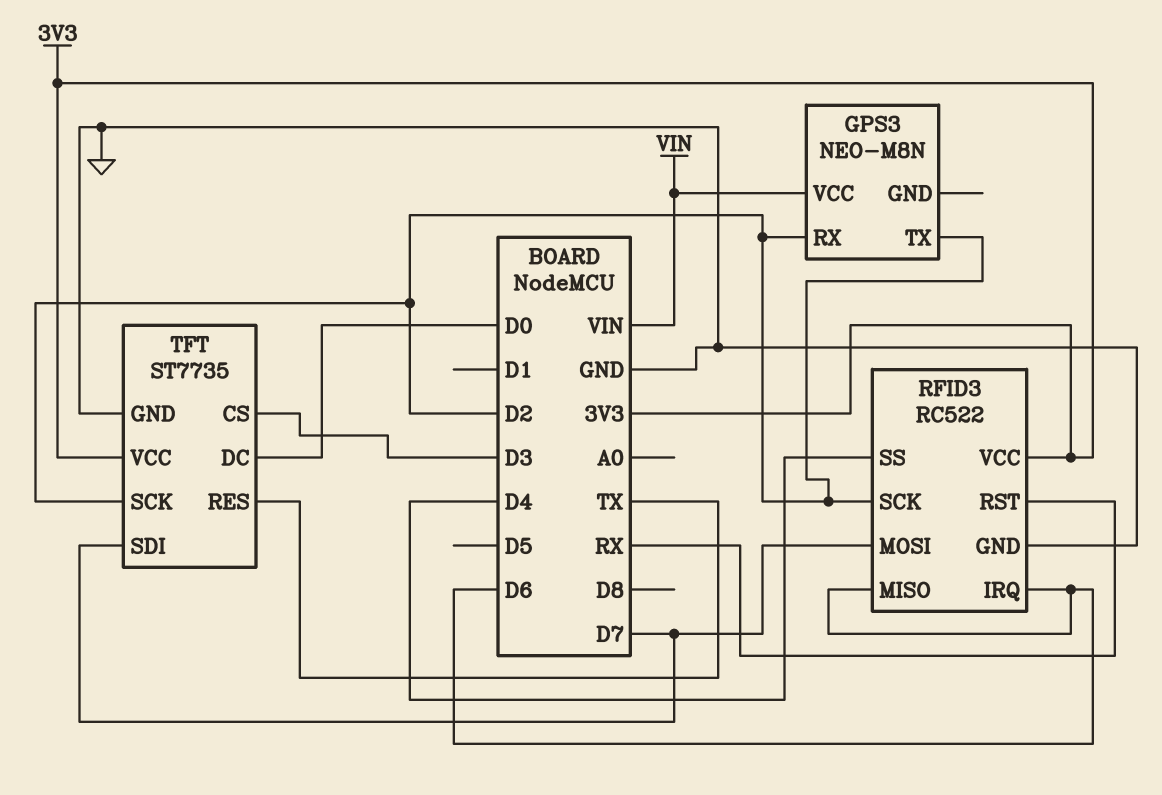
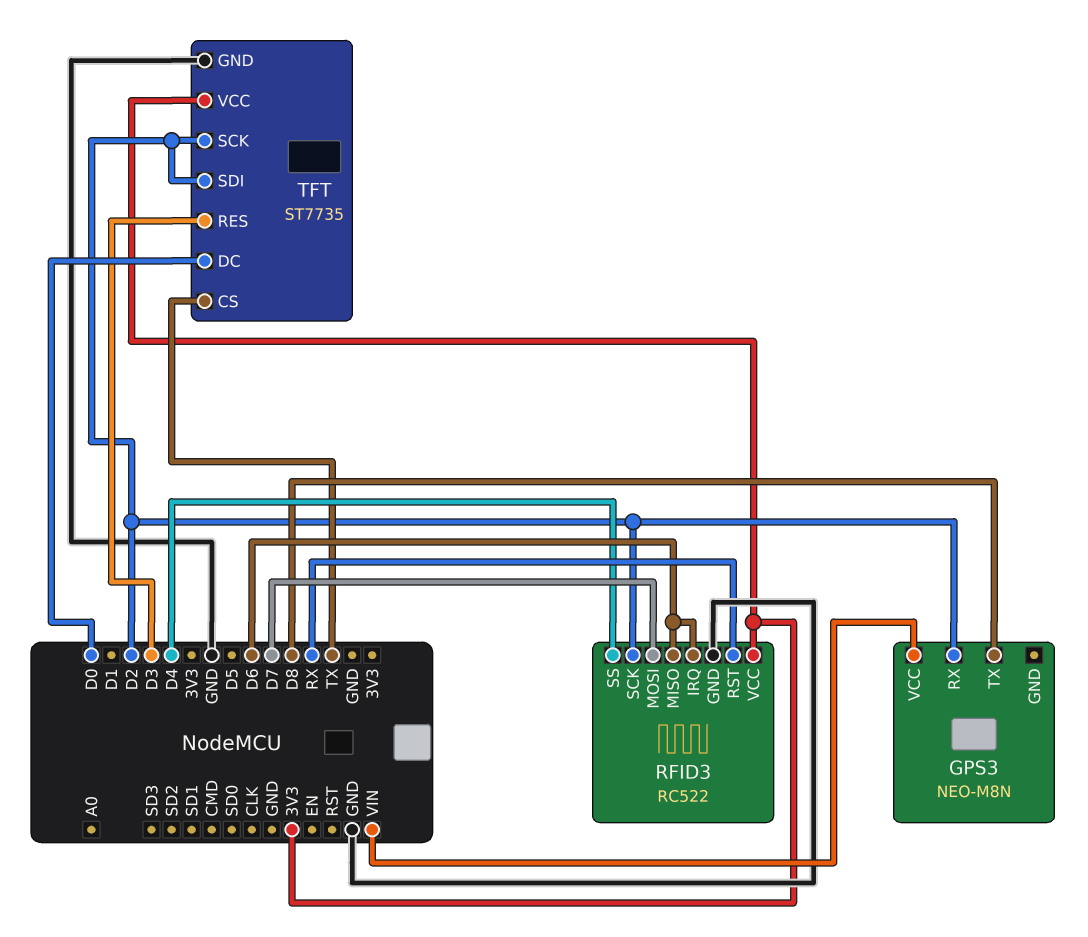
GPS3 pin TX: D2 -> D8
TFT pin CS: D3 -> TX
TFT pin RES: TX -> D3
TFT pin SDI: D7 -> D2

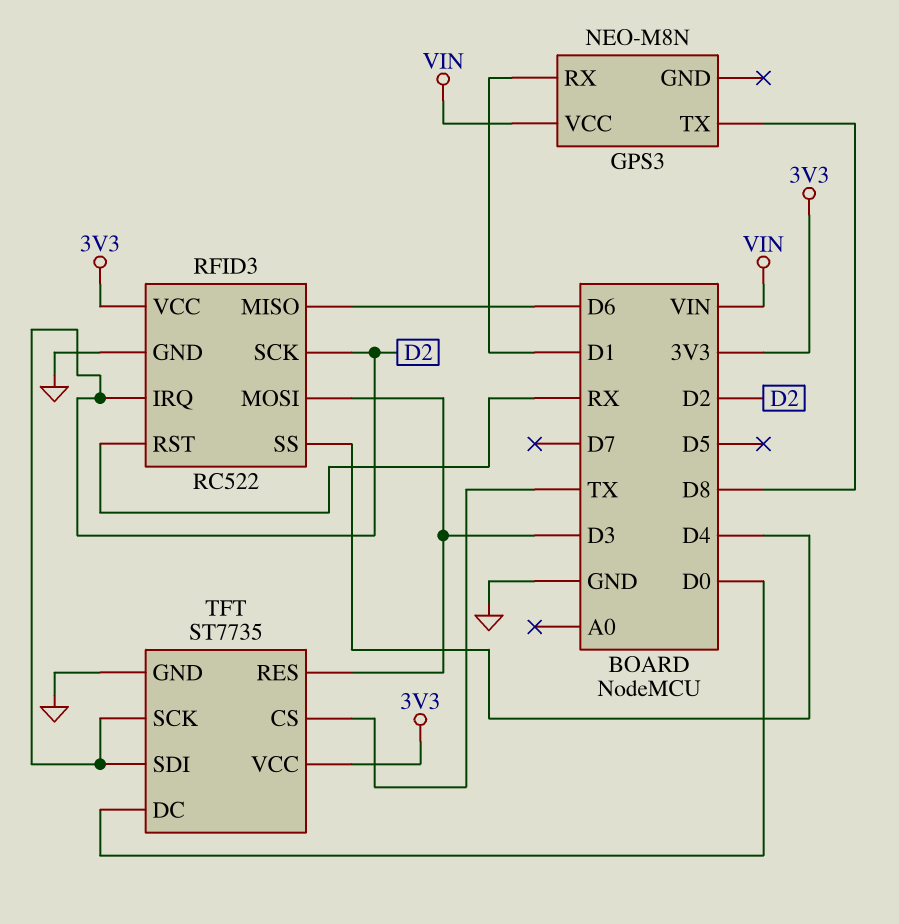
GPS3 pin RX: D2 -> D1
RFID3 pin IRQ: D6 -> D2
RFID3 pin MOSI: D7 -> D3

